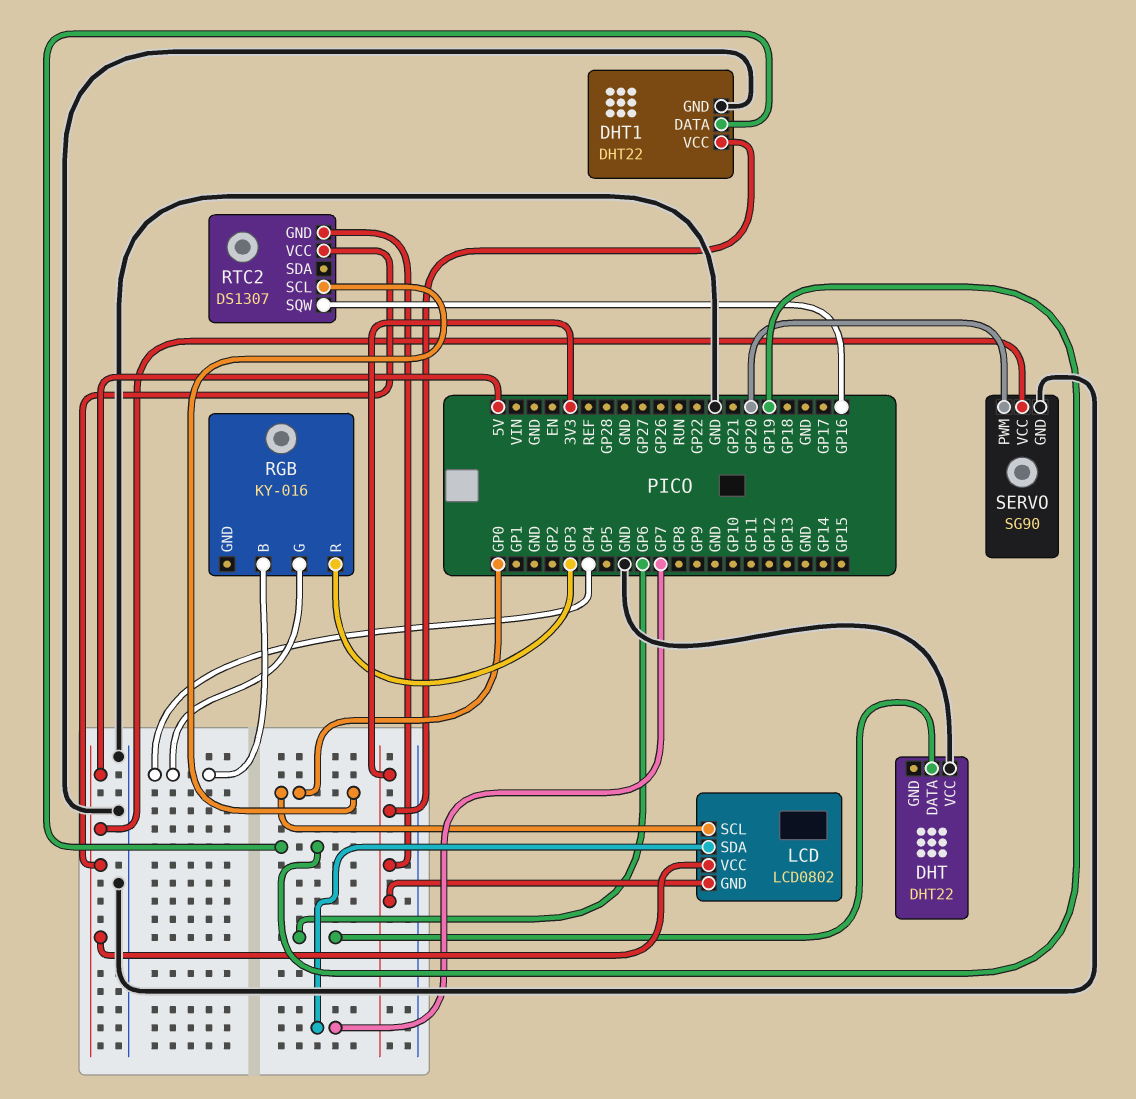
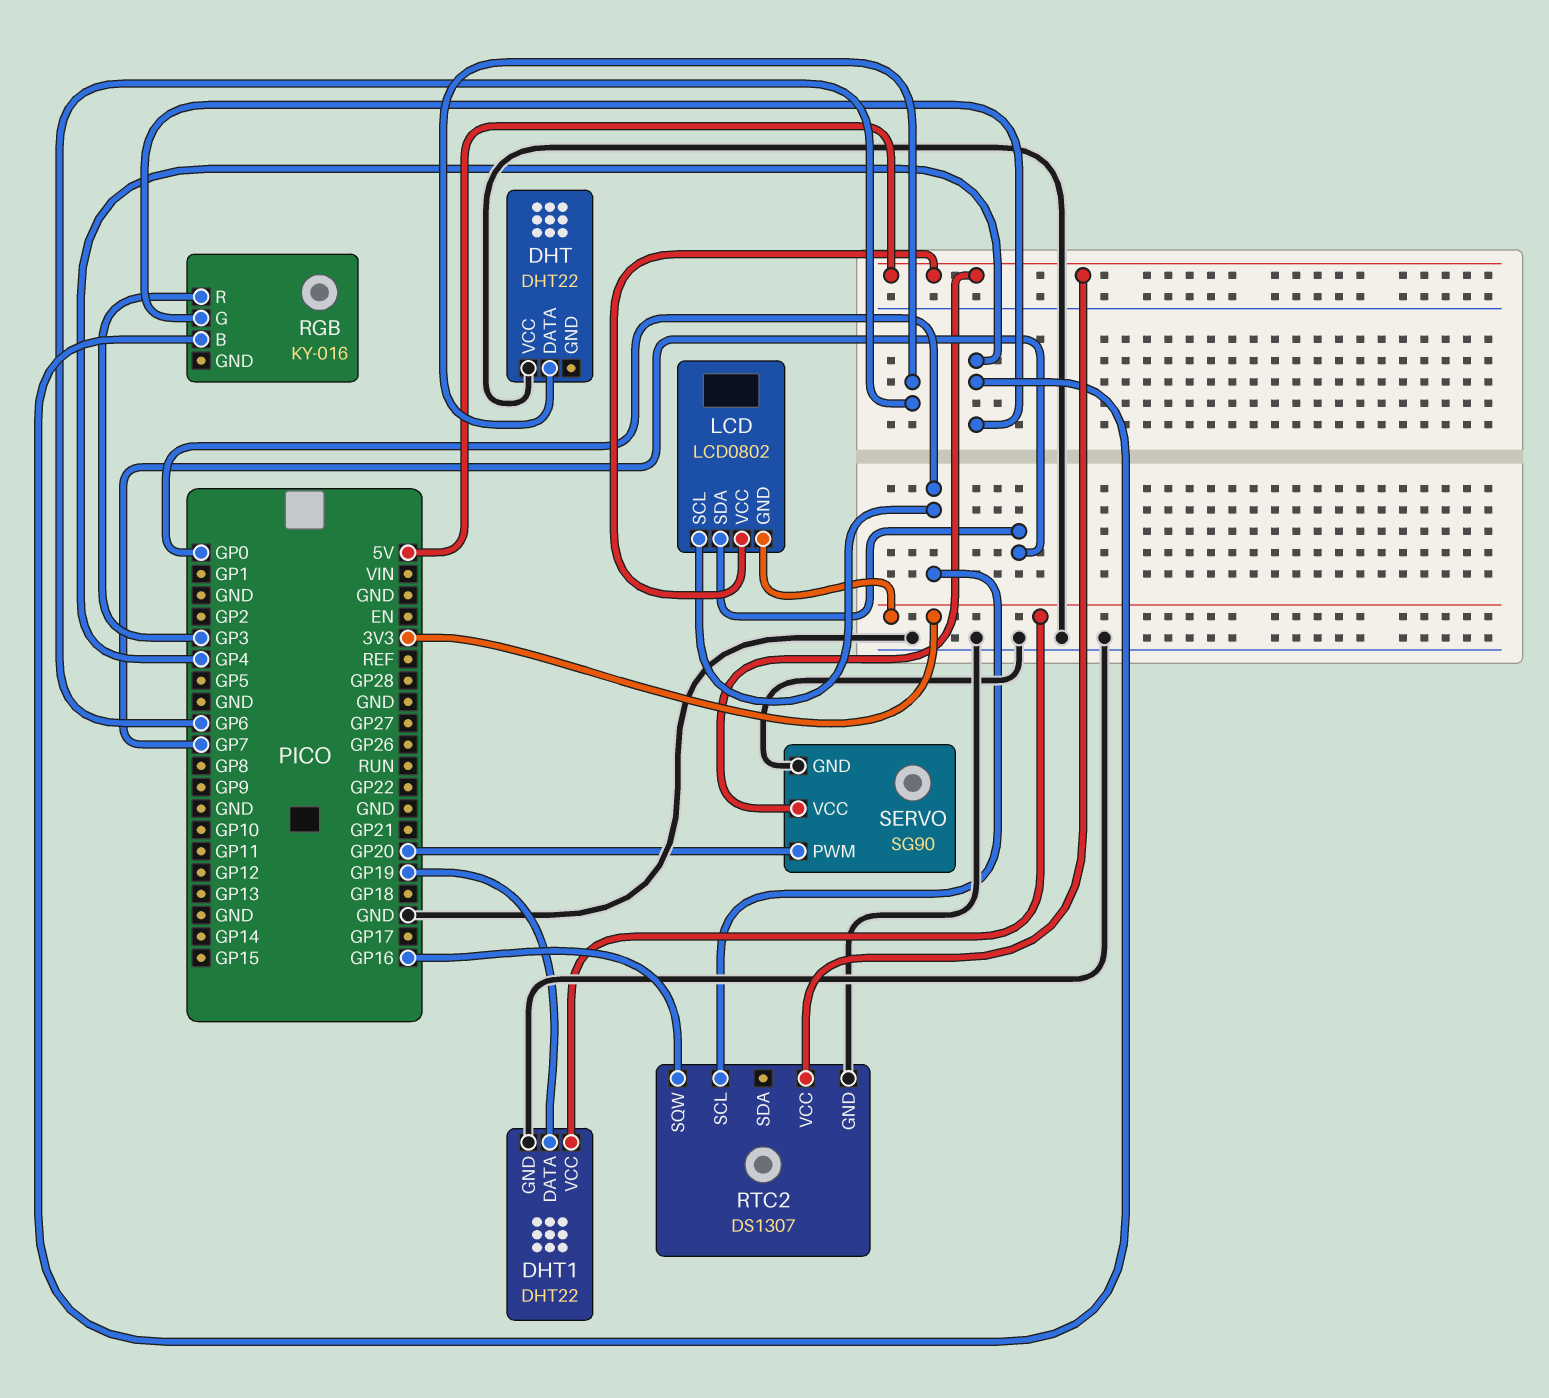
RTC2 pin GND: 3V3 -> GND

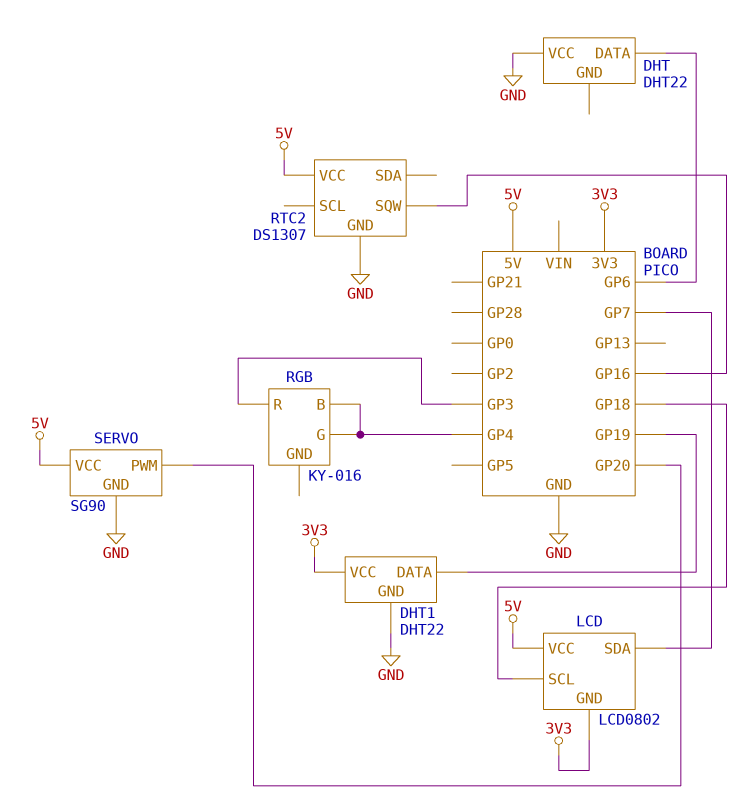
LCD pin SCL: GP0 -> GP18
RTC2 pin SCL: GP0 -> none

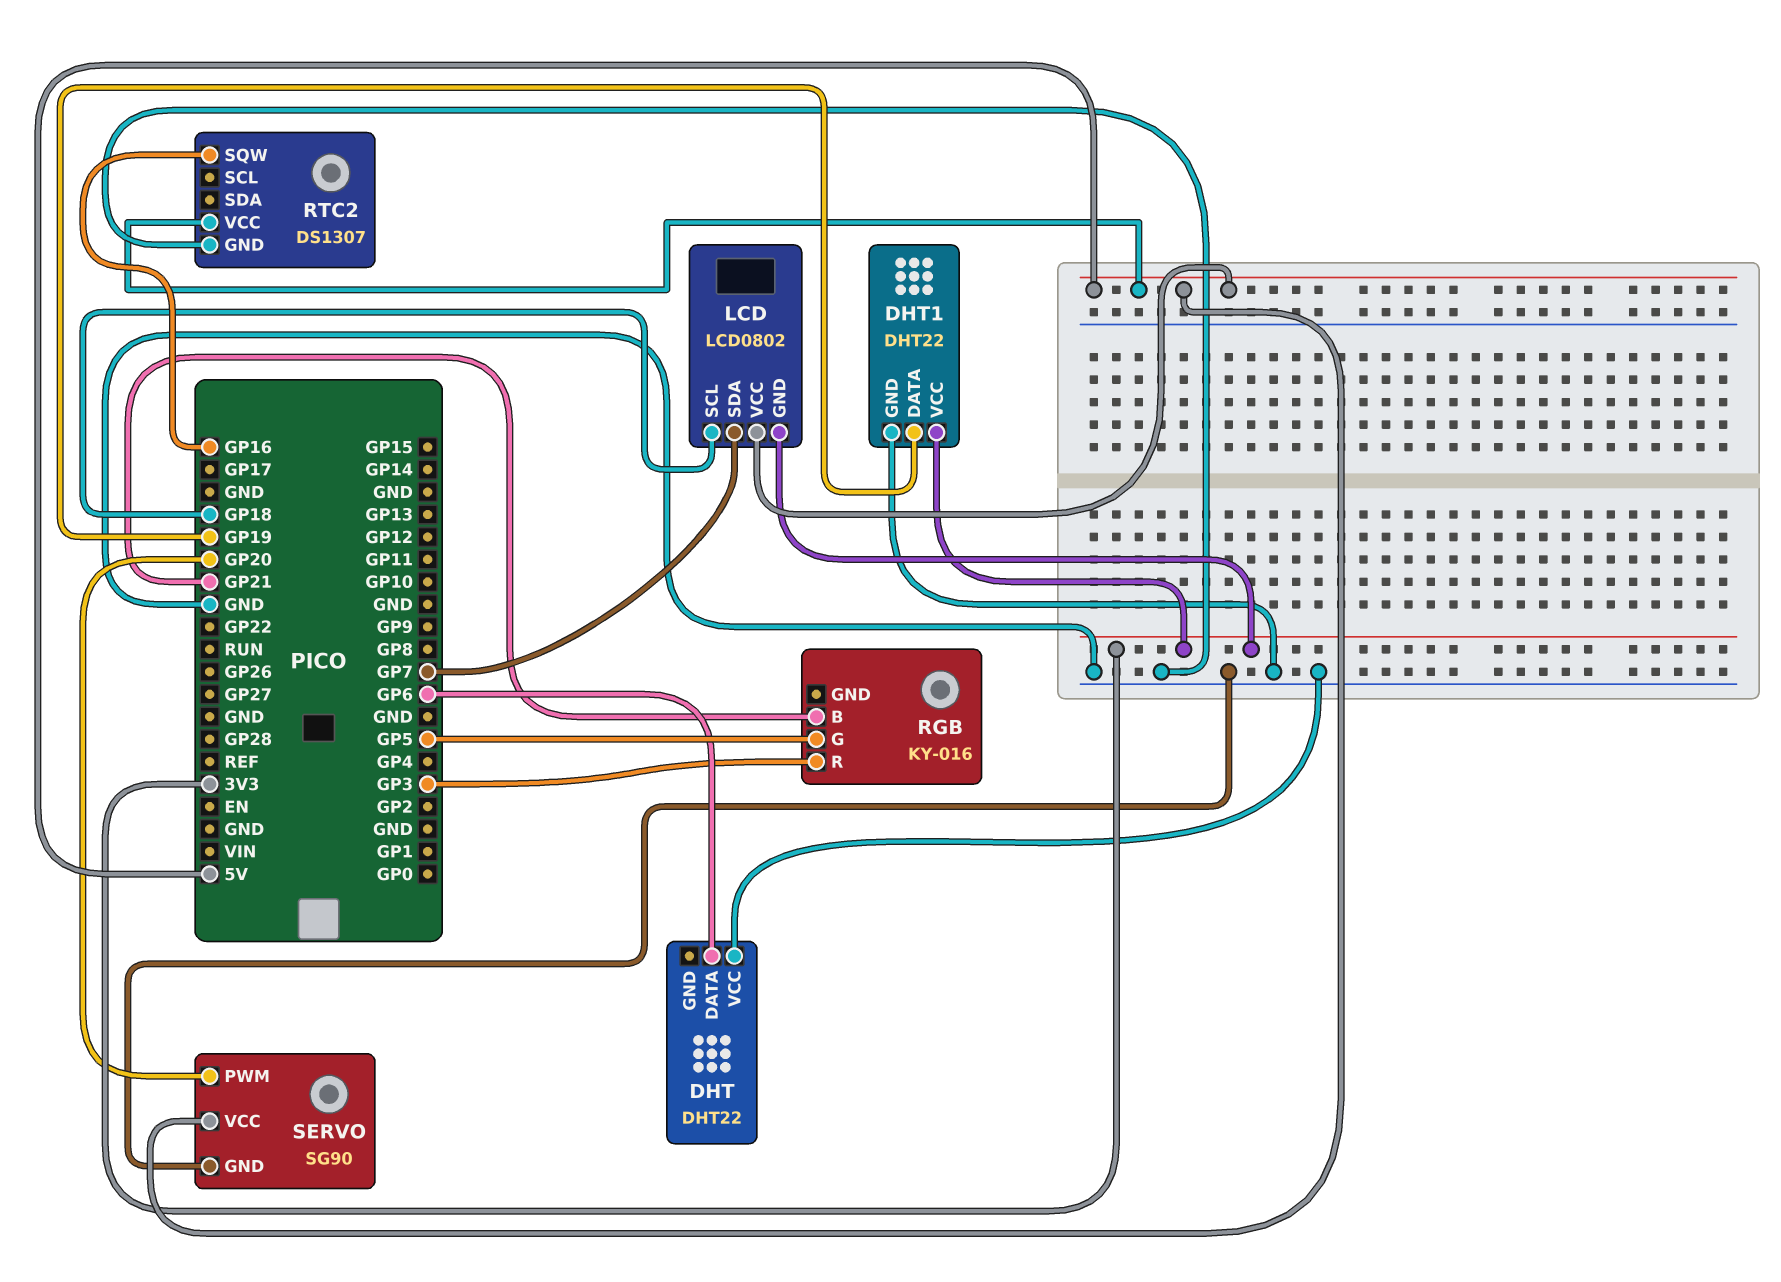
RGB pin B: GP4 -> GP21
RGB pin G: GP4 -> GP5

